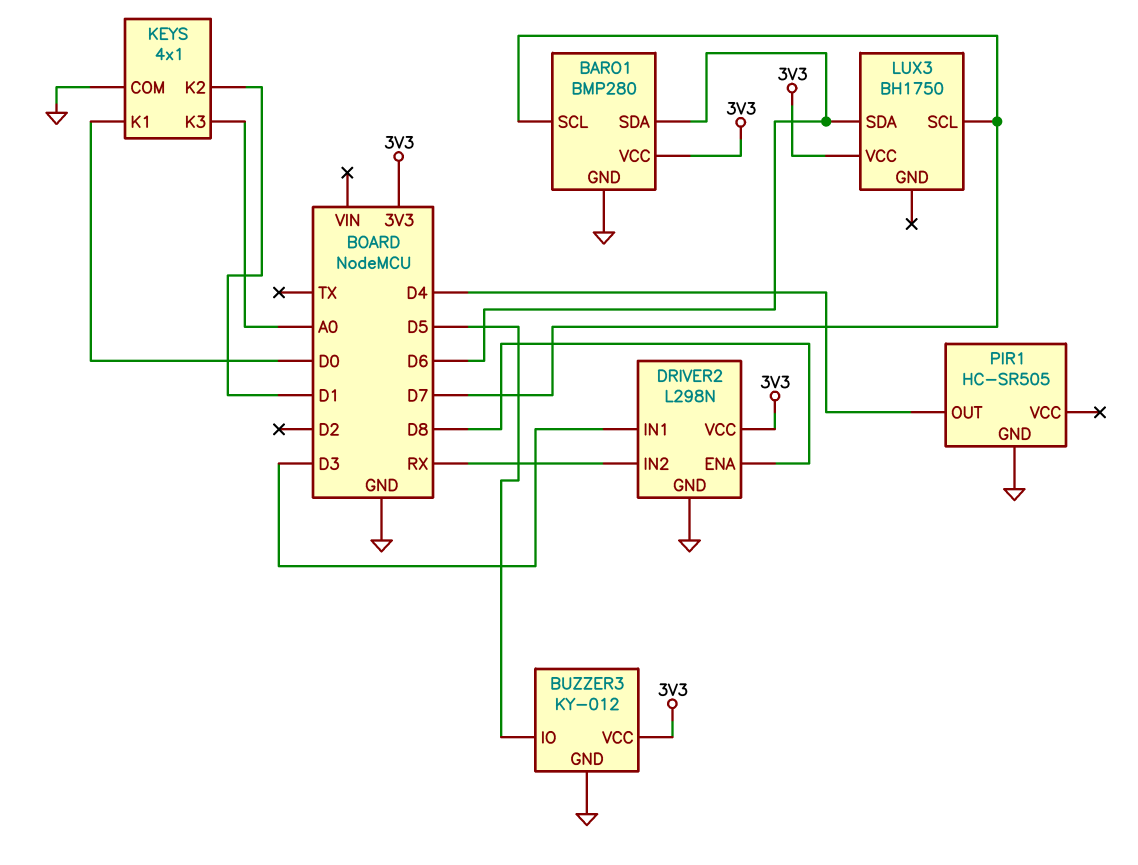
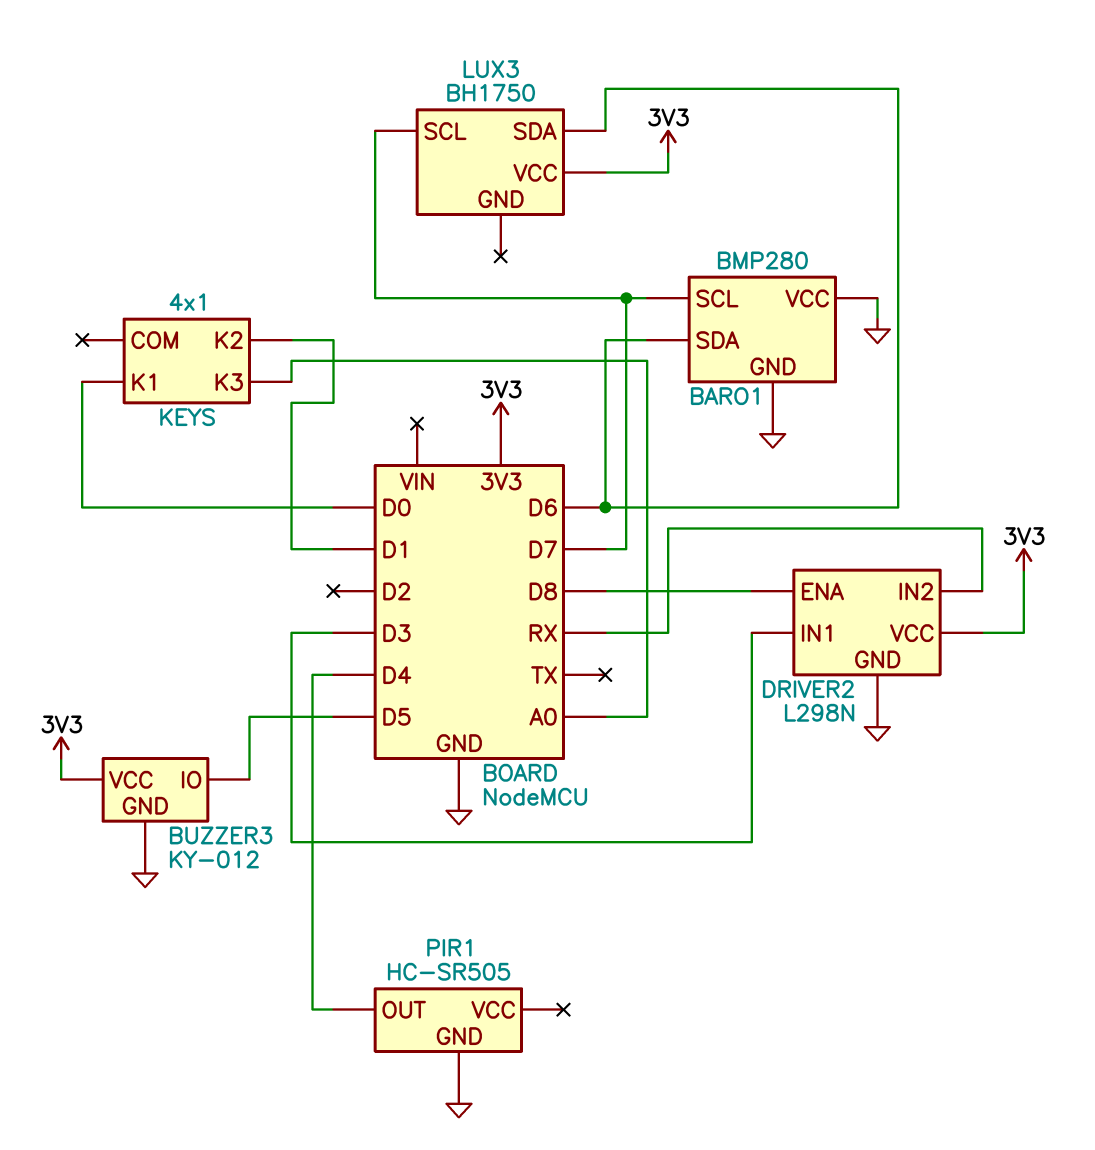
BARO1 pin VCC: 3V3 -> GND
KEYS pin COM: GND -> none

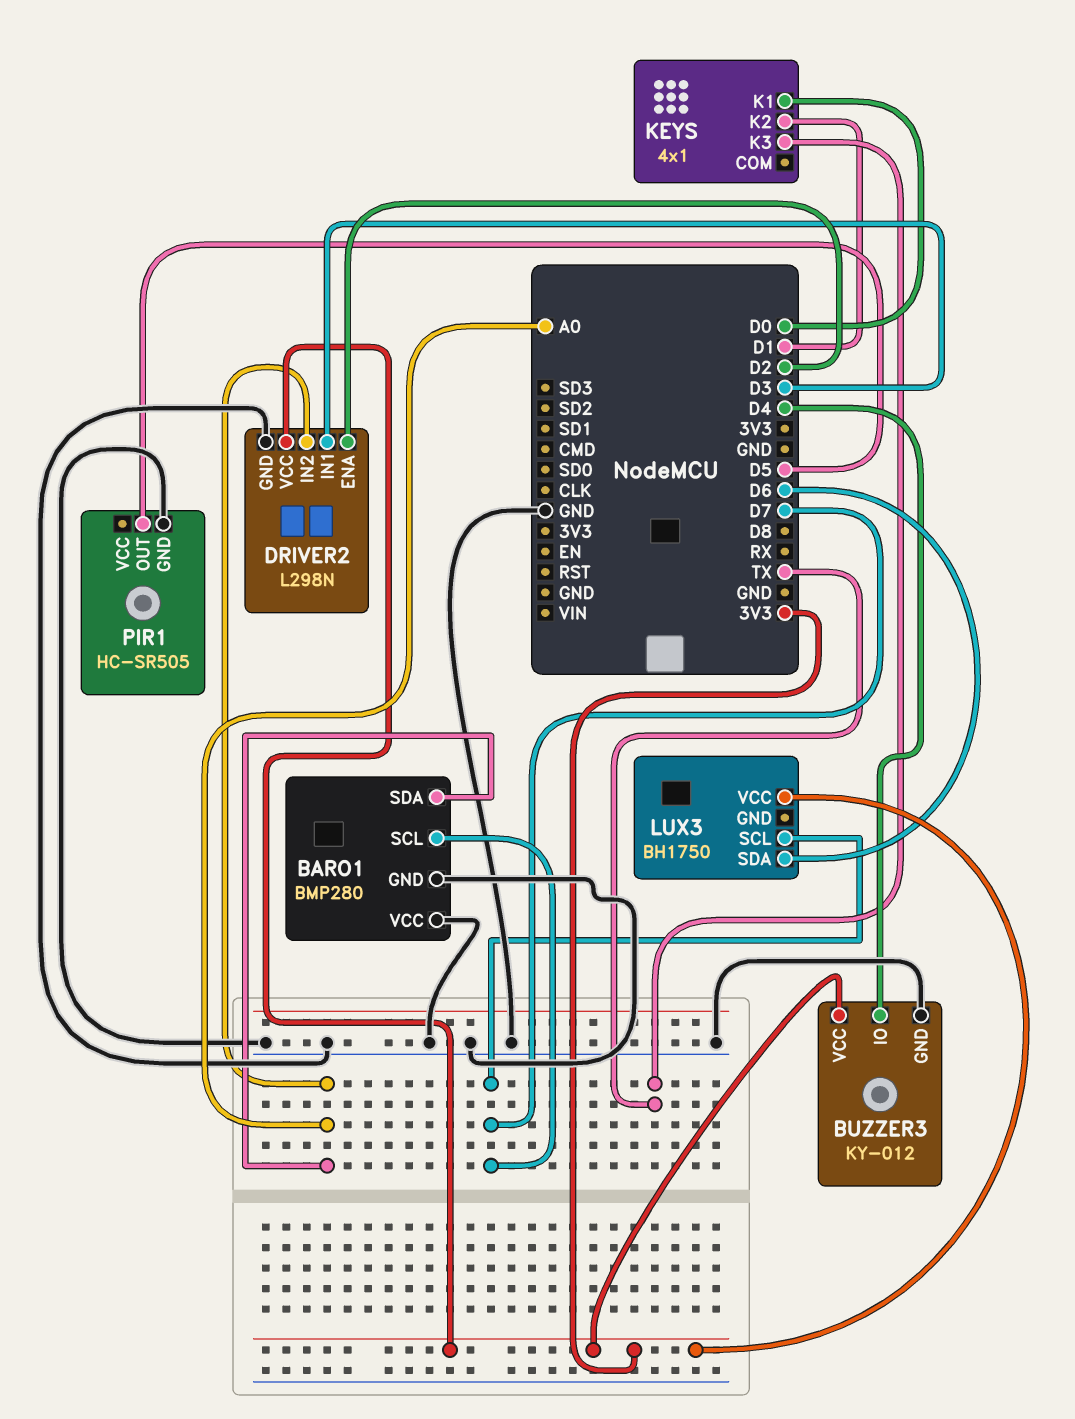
BARO1 pin SDA: D6 -> A0
BUZZER3 pin IO: D5 -> D4
DRIVER2 pin ENA: D8 -> D2
DRIVER2 pin IN2: RX -> A0
KEYS pin K3: A0 -> TX
PIR1 pin OUT: D4 -> D5

